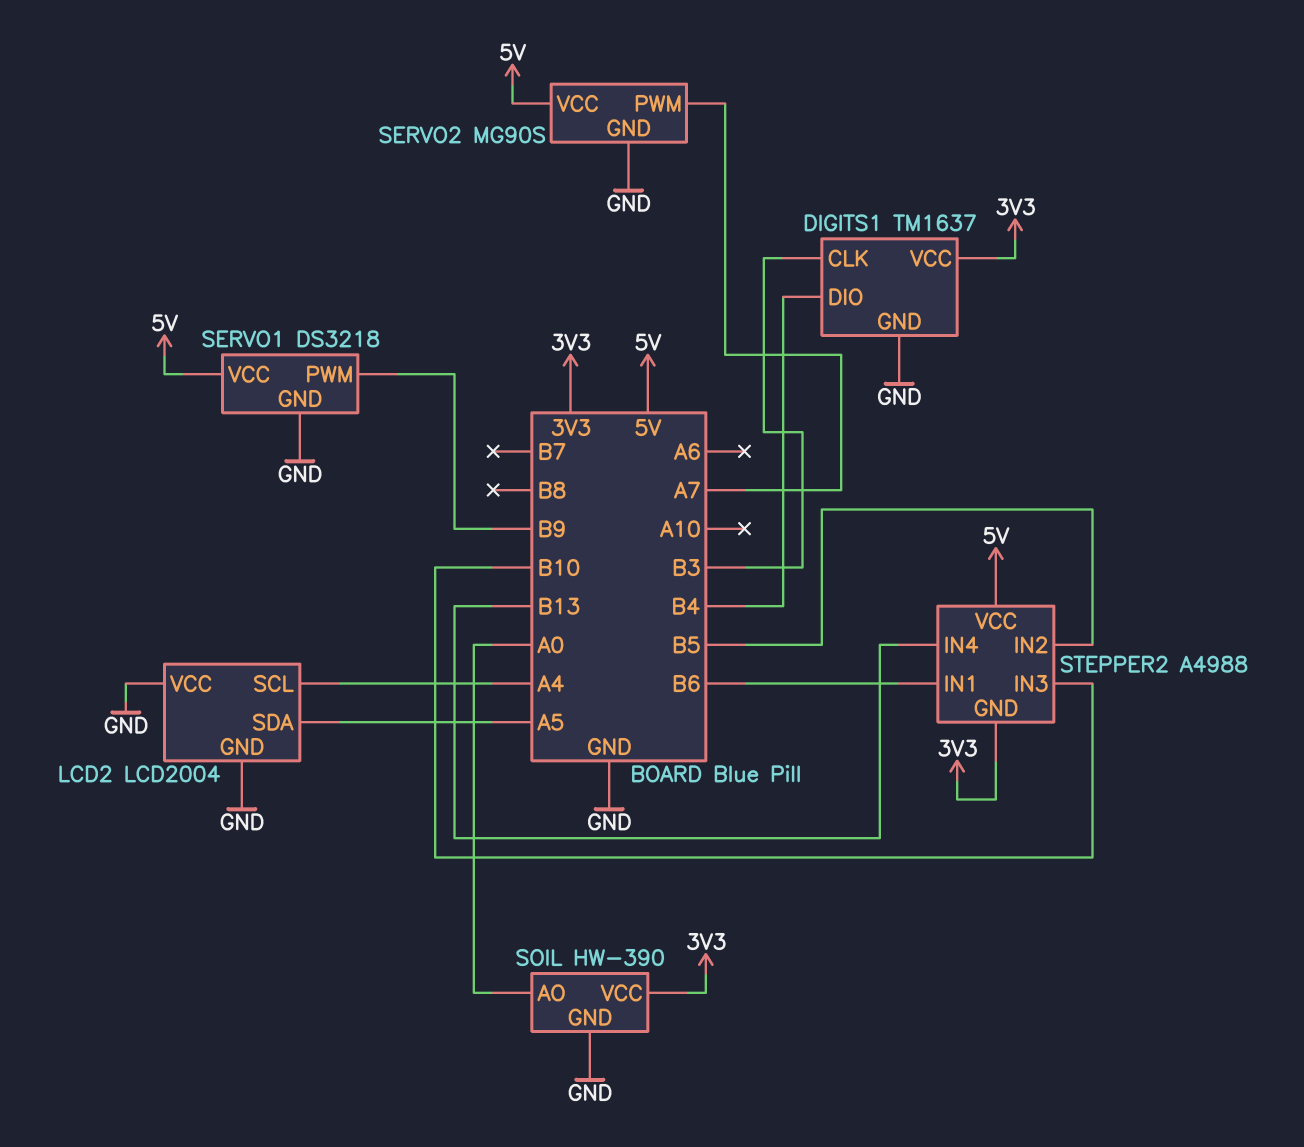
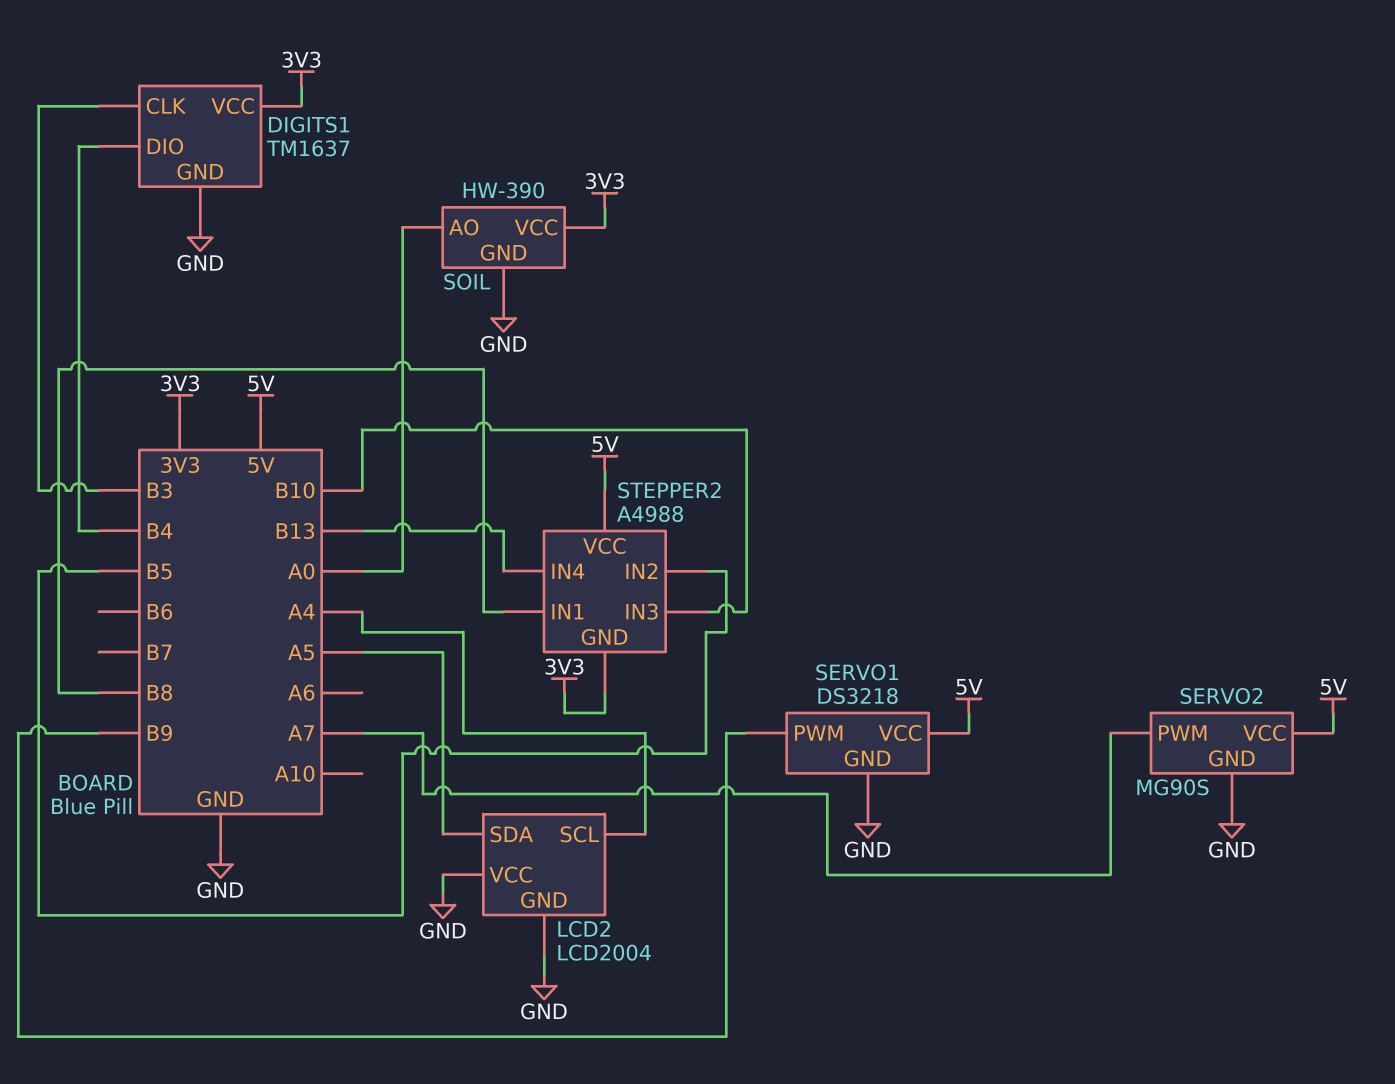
STEPPER2 pin IN1: B6 -> B8

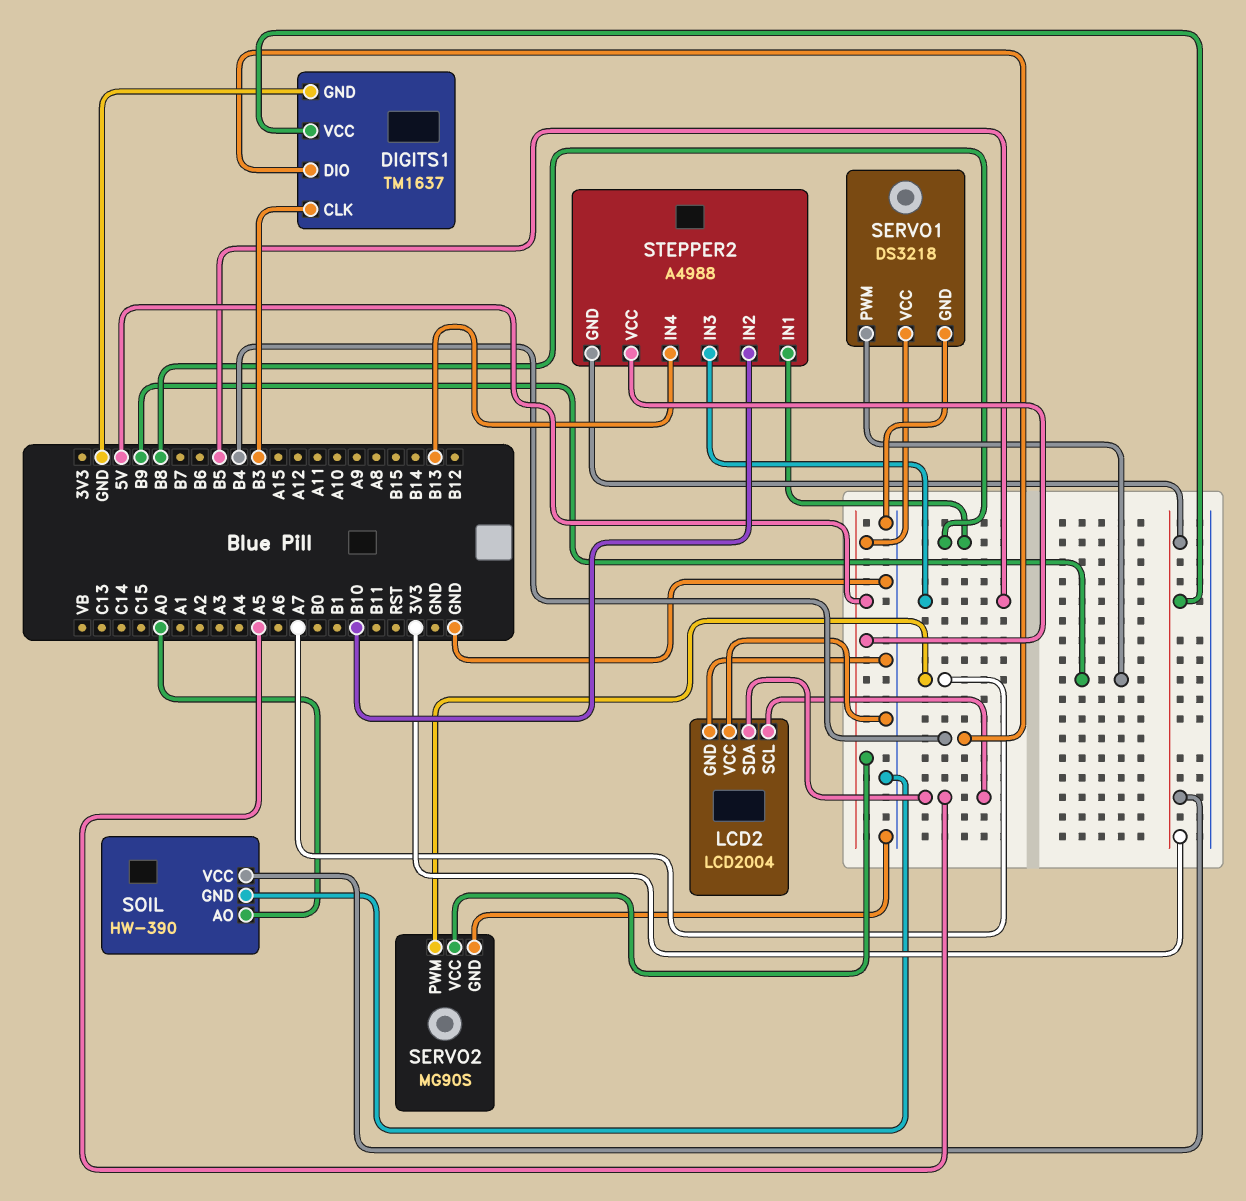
LCD2 pin SCL: A4 -> A5
STEPPER2 pin IN2: B5 -> B10
STEPPER2 pin IN3: B10 -> B5

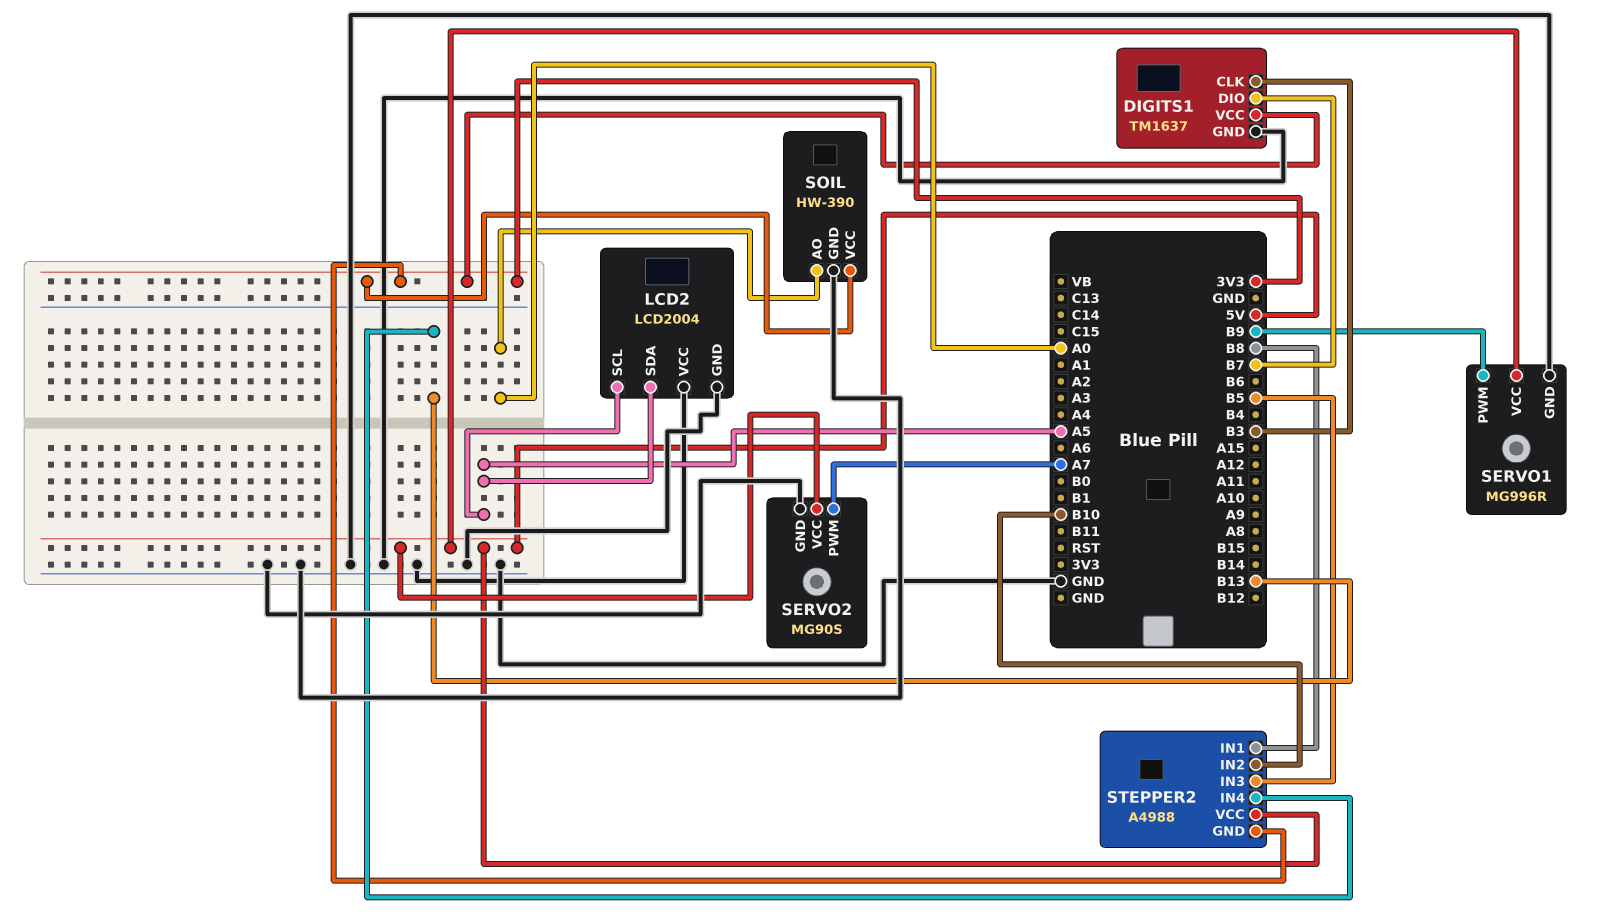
DIGITS1 pin DIO: B4 -> B7
SERVO1: DS3218 -> MG996R

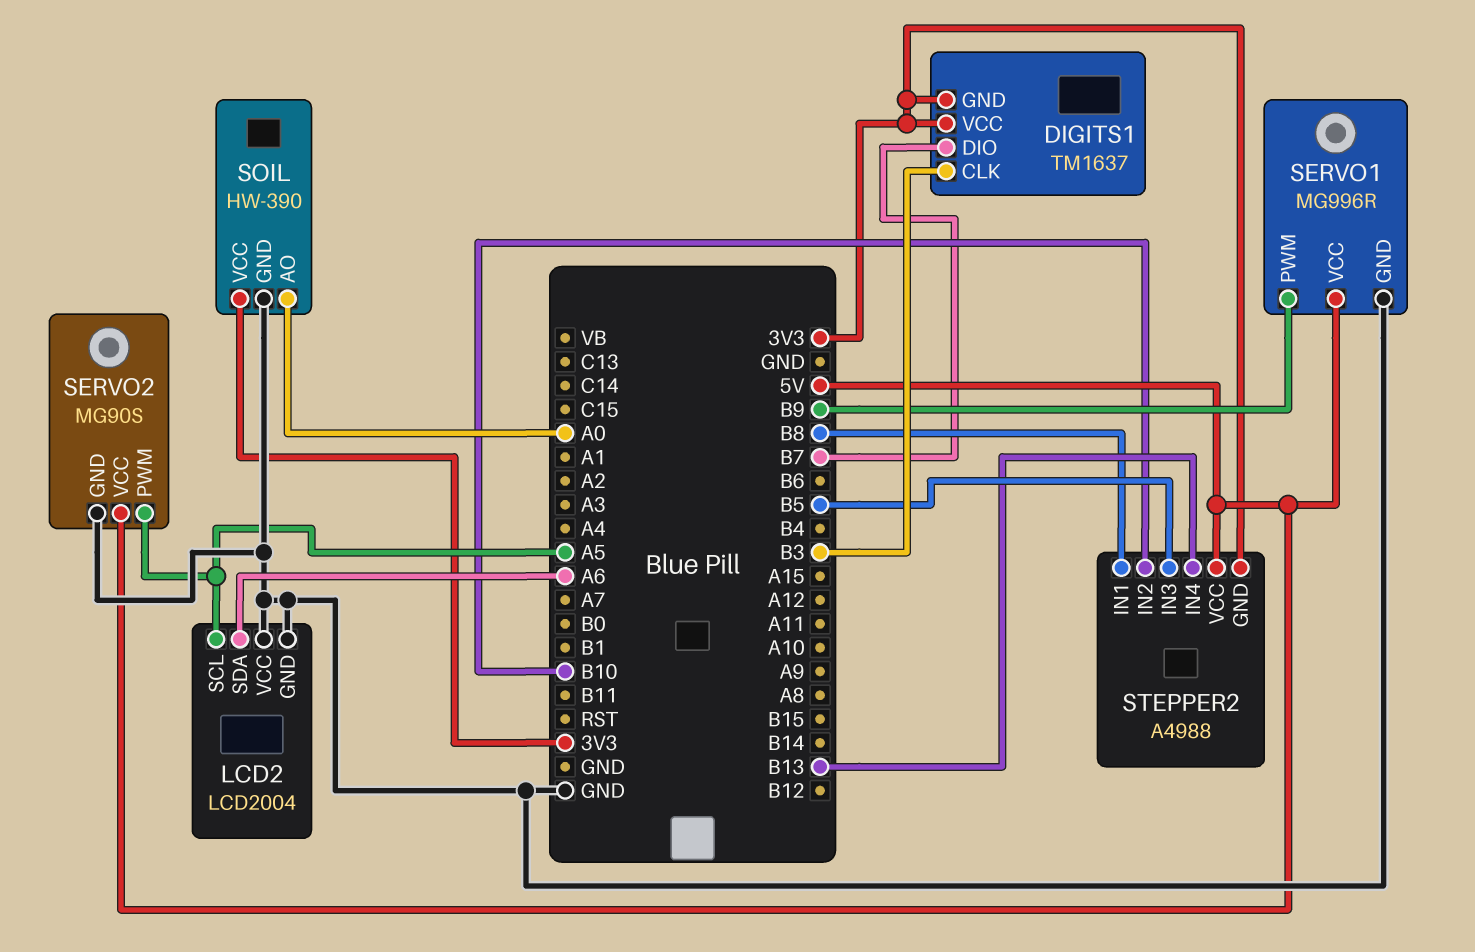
DIGITS1 pin GND: GND -> 3V3
LCD2 pin SDA: A5 -> A6
SERVO2 pin PWM: A7 -> A5

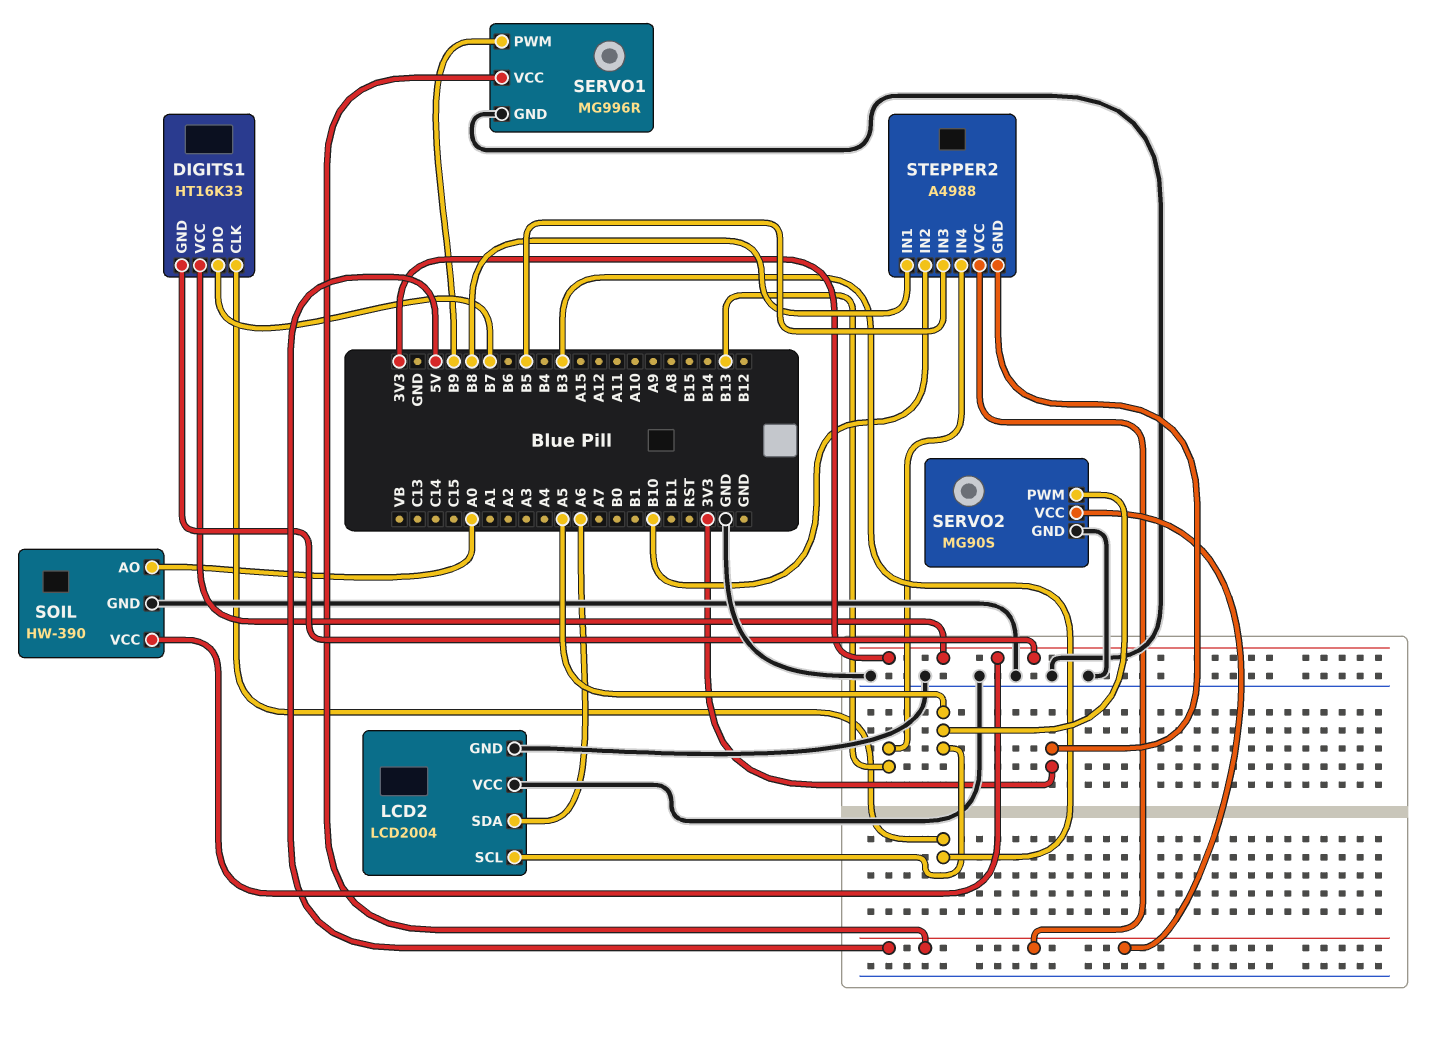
DIGITS1: TM1637 -> HT16K33

